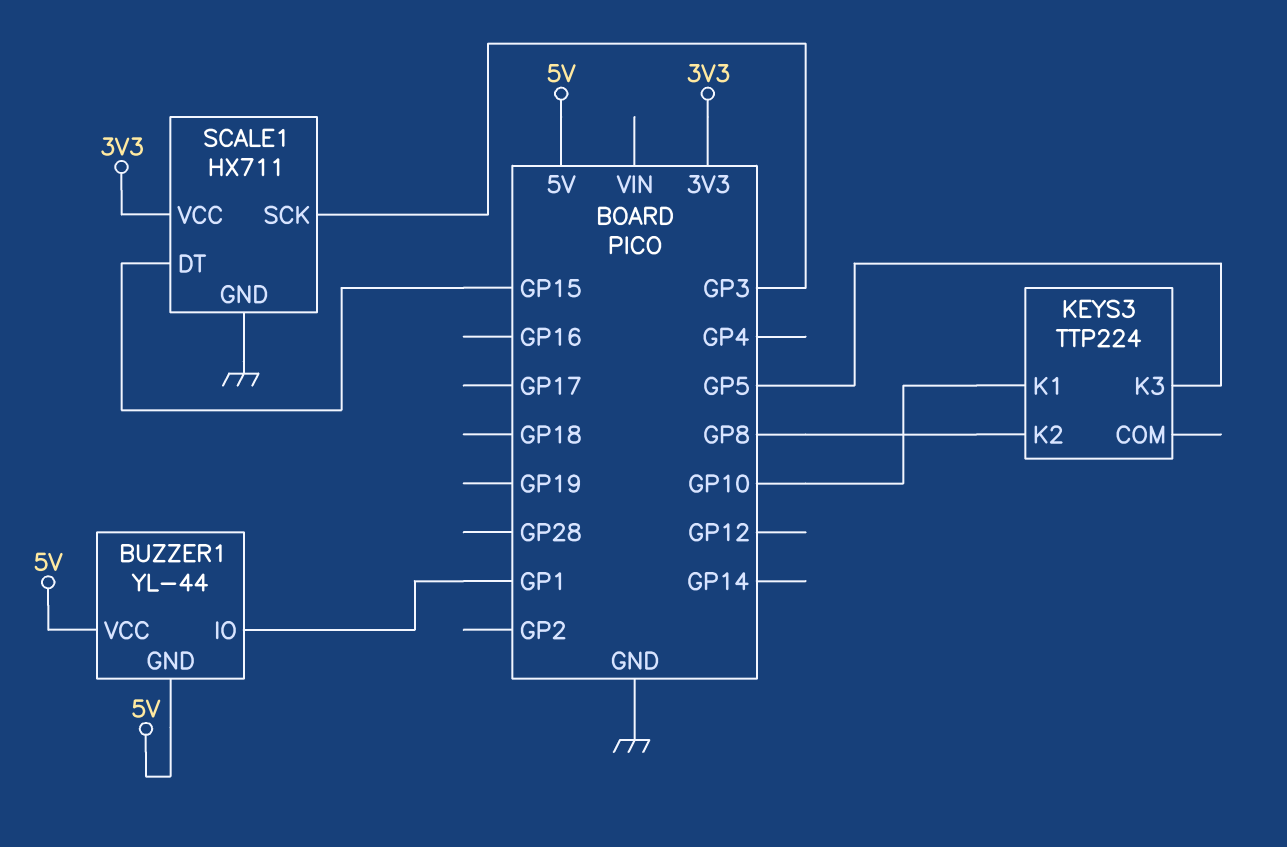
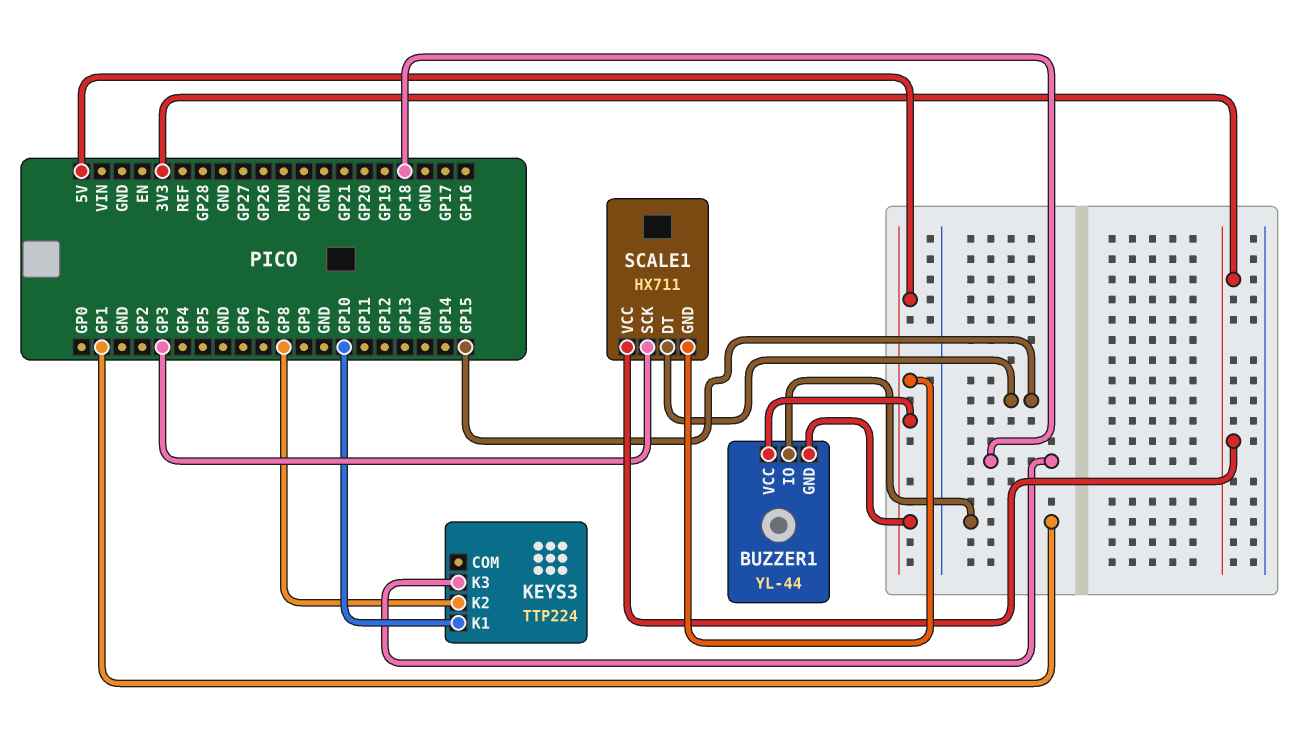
KEYS3 pin K3: GP5 -> GP18
SCALE1 pin GND: GND -> 5V

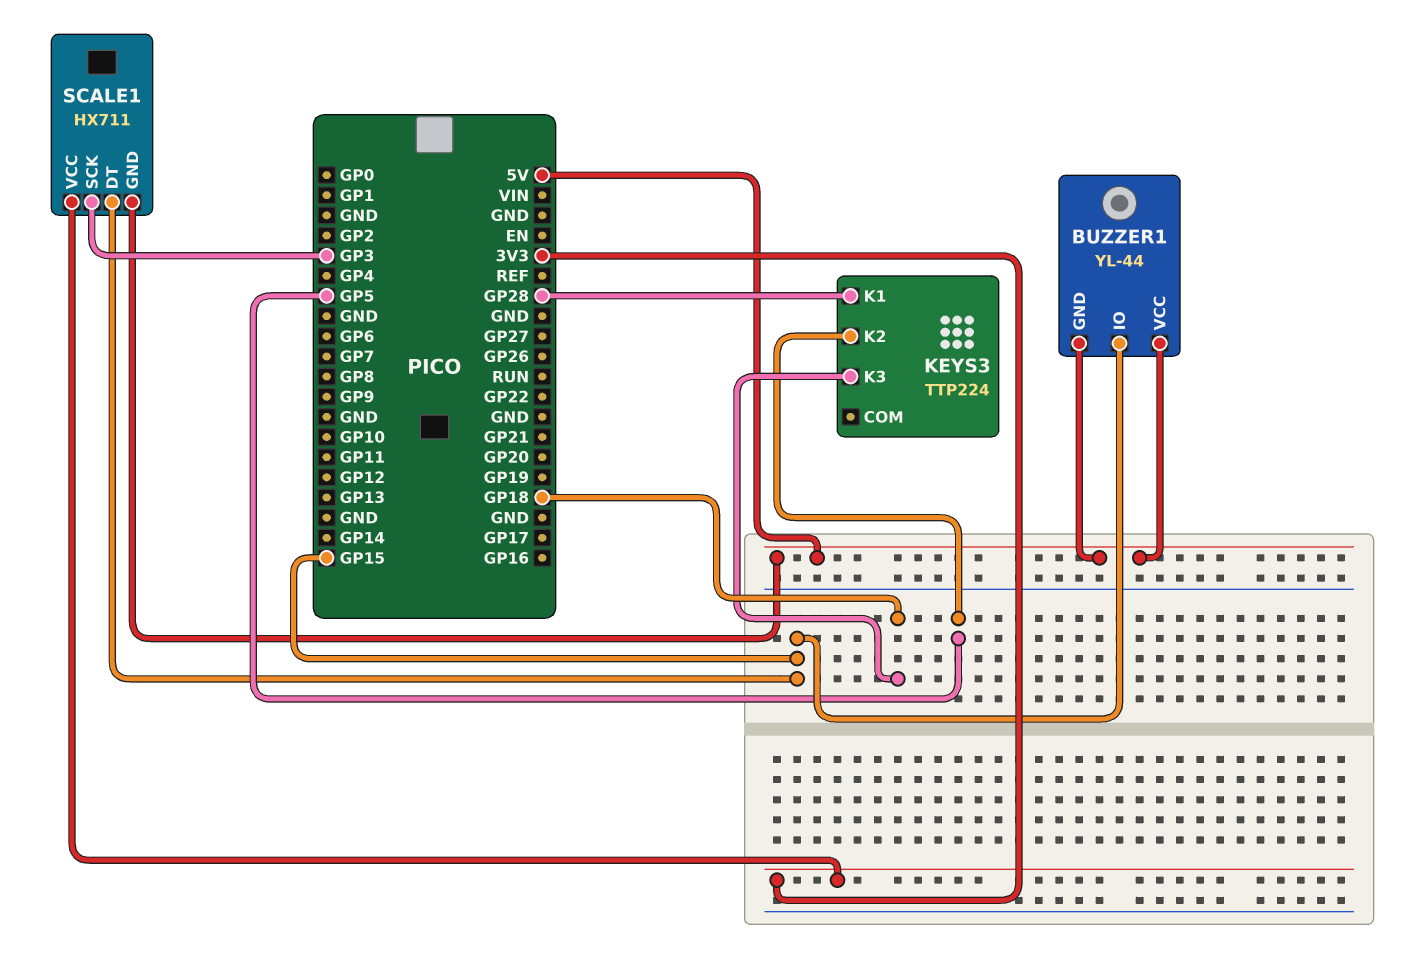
BUZZER1 pin IO: GP1 -> GP15
KEYS3 pin K1: GP10 -> GP28
KEYS3 pin K2: GP8 -> GP5

